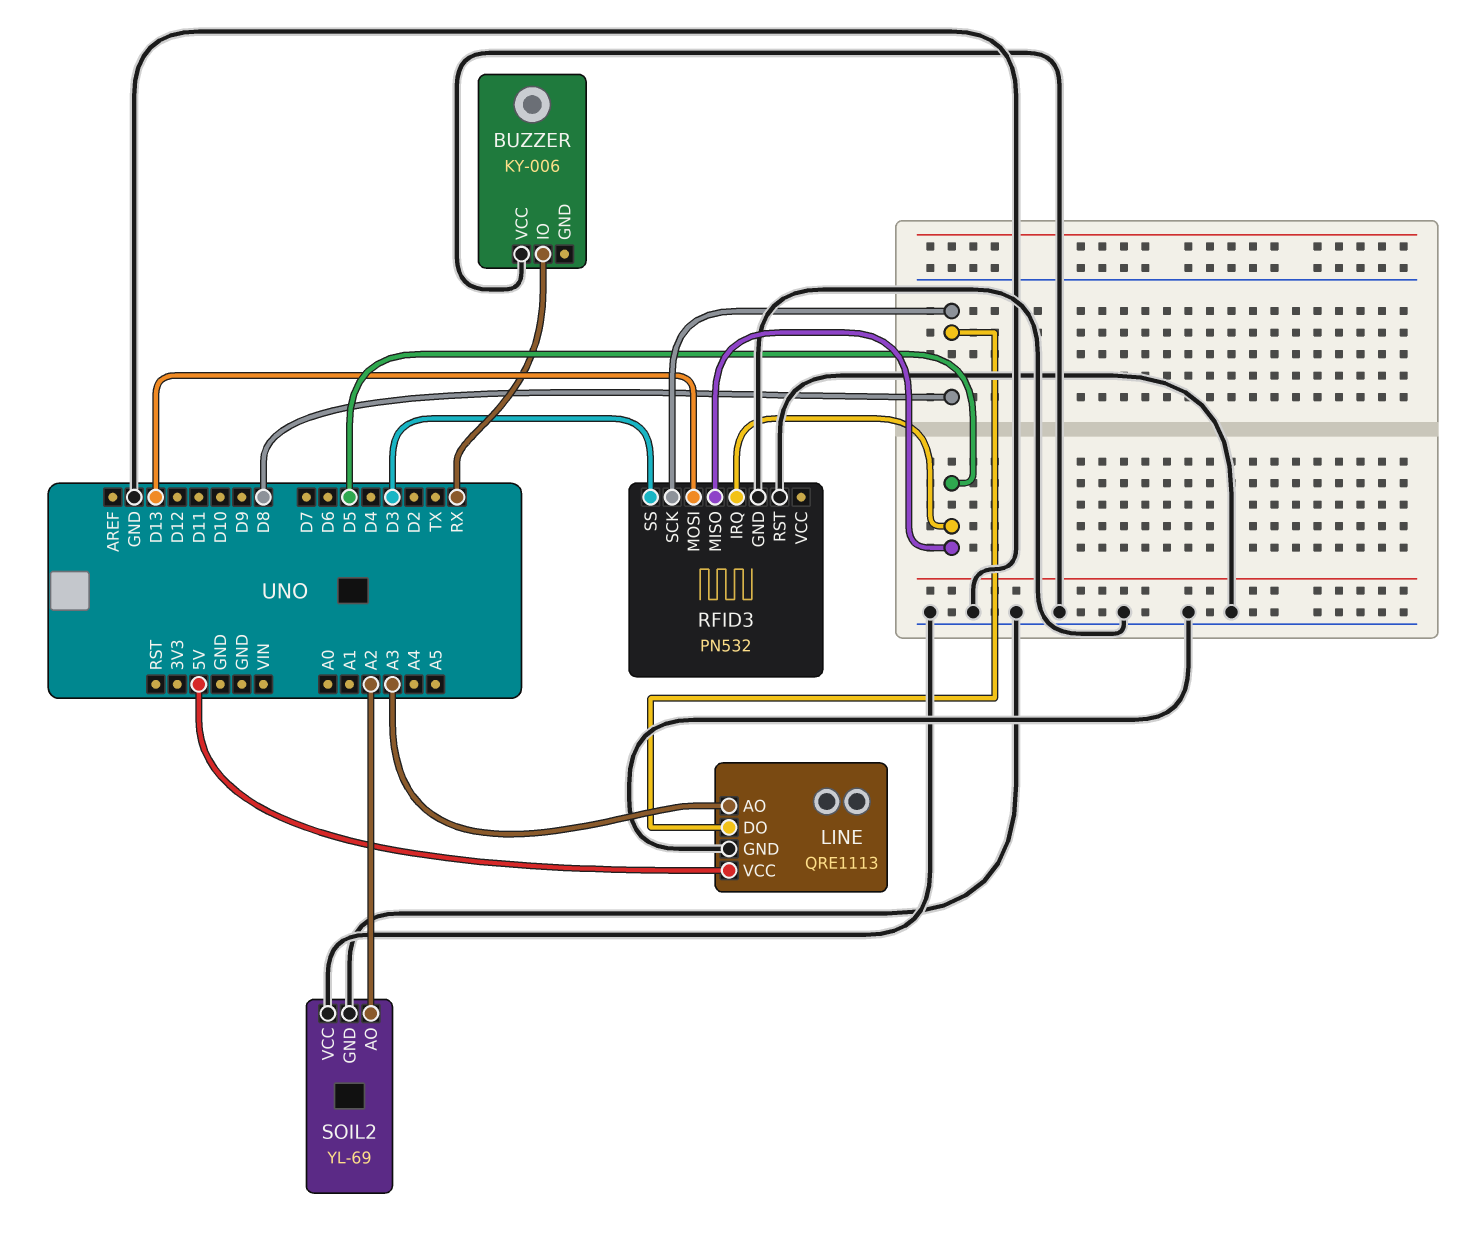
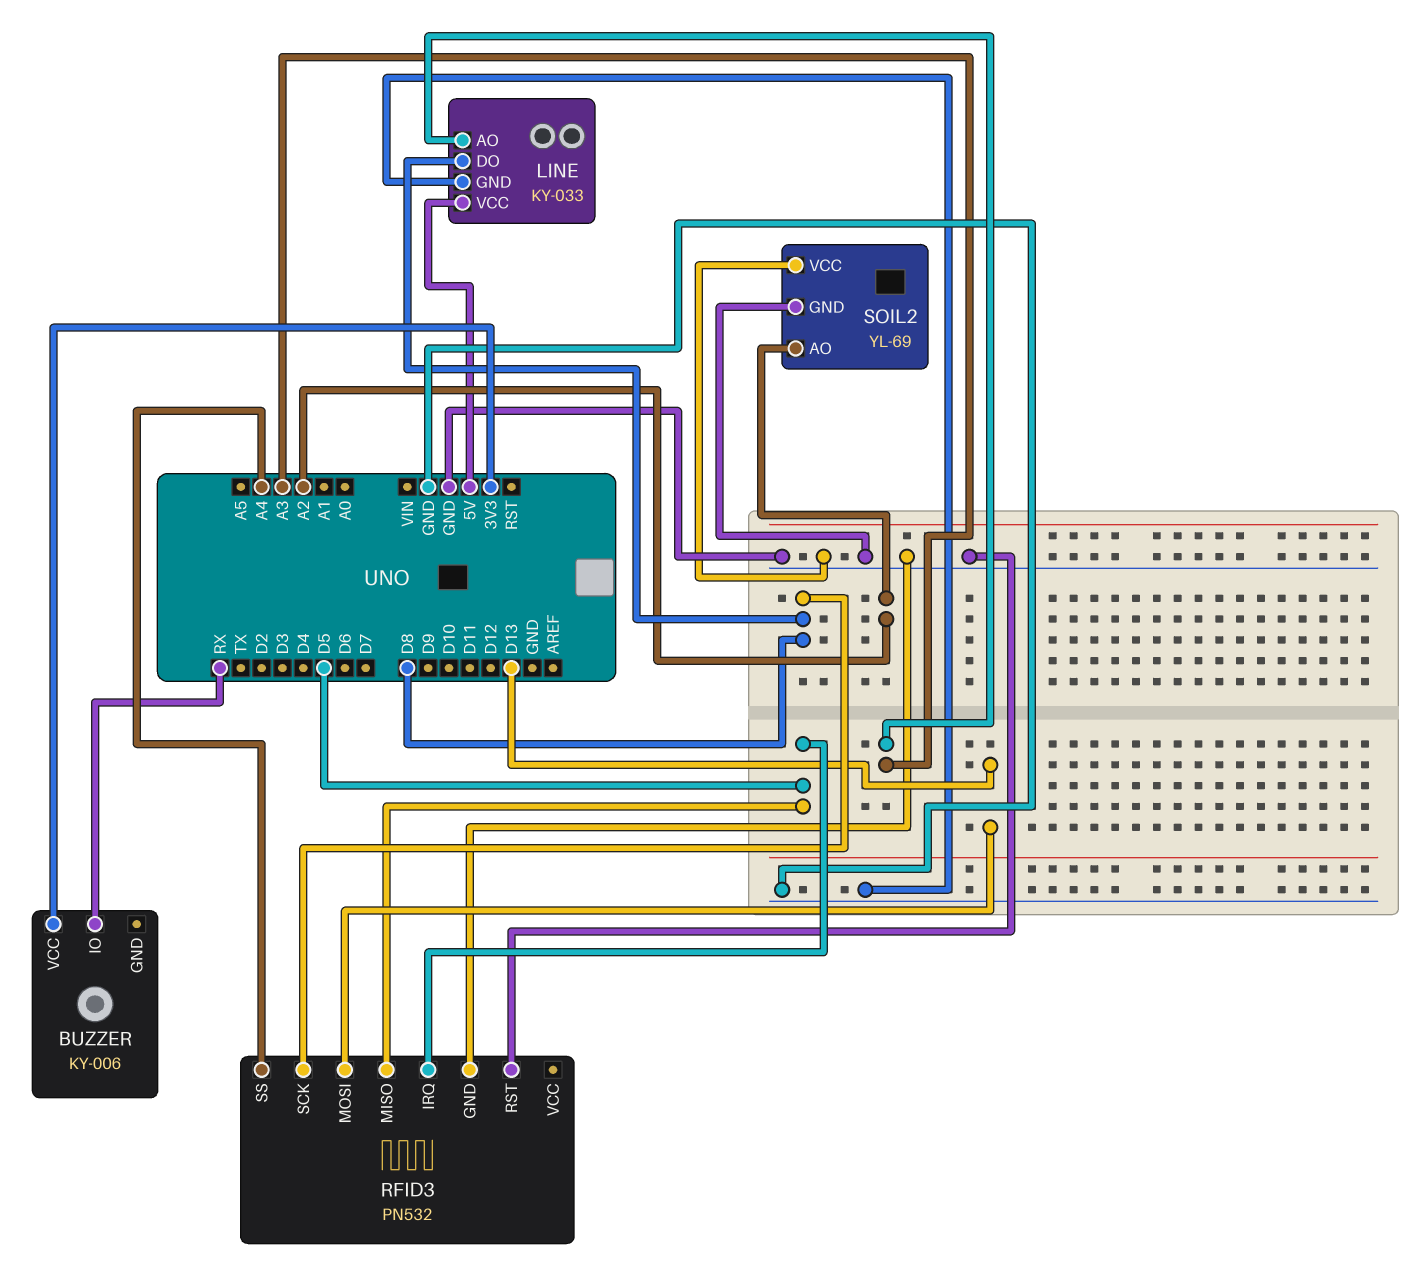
BUZZER pin VCC: GND -> 3V3
LINE: QRE1113 -> KY-033
RFID3 pin SS: D3 -> A4

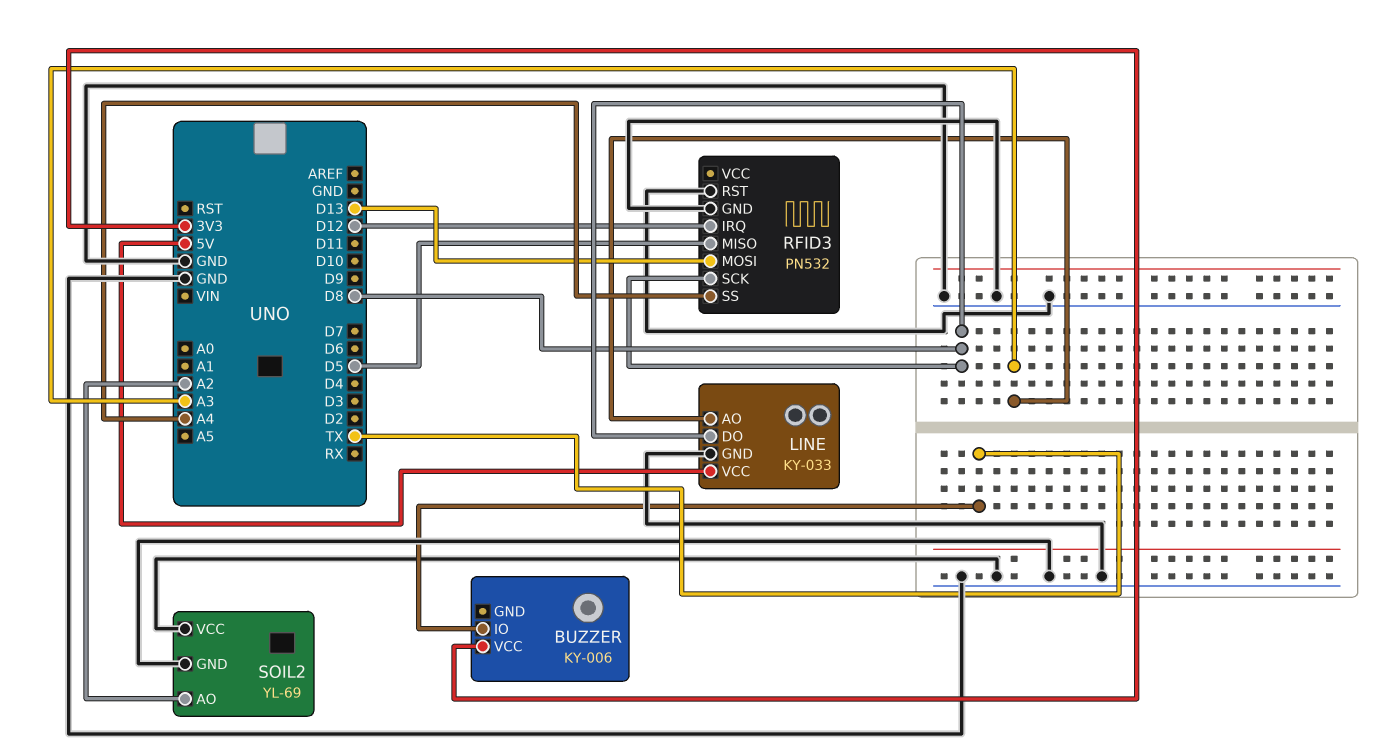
BUZZER pin IO: RX -> TX
RFID3 pin IRQ: D5 -> D12

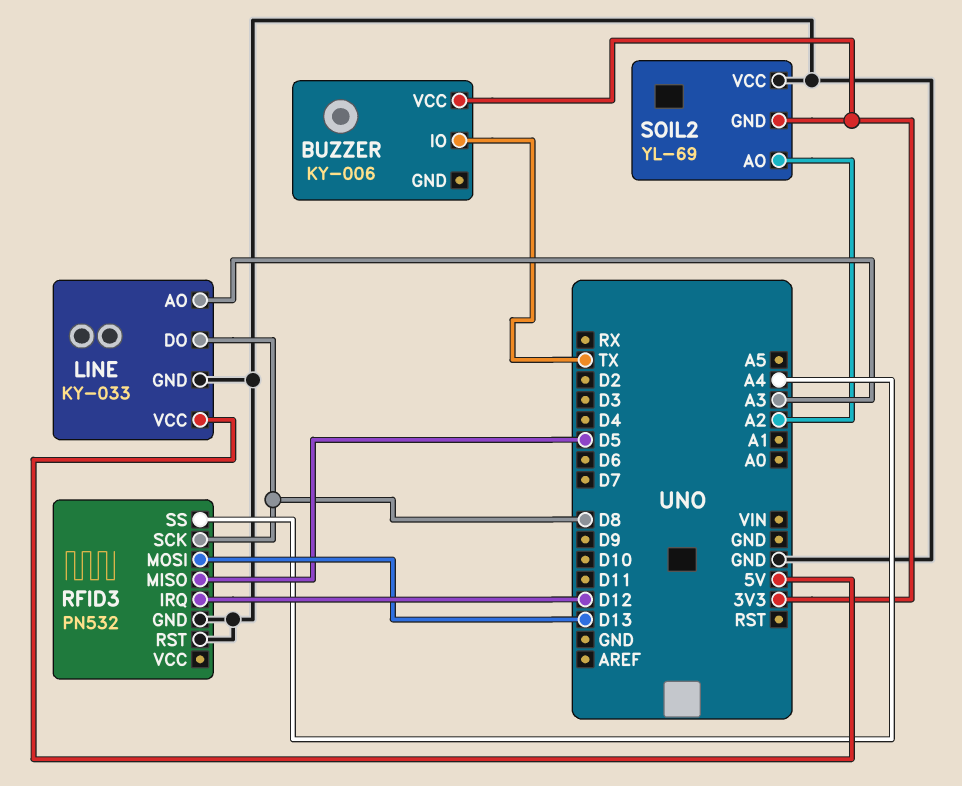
SOIL2 pin GND: GND -> 3V3

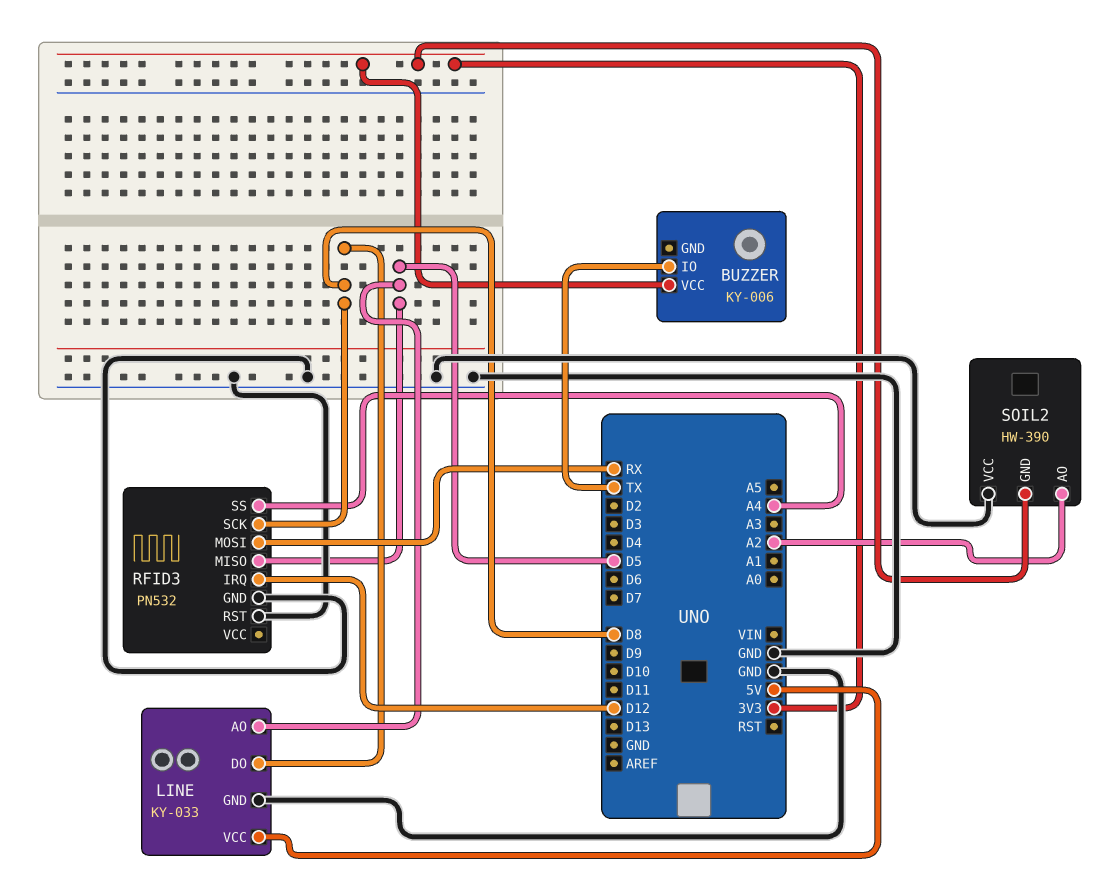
LINE pin AO: A3 -> D5
RFID3 pin MOSI: D13 -> RX
SOIL2: YL-69 -> HW-390

